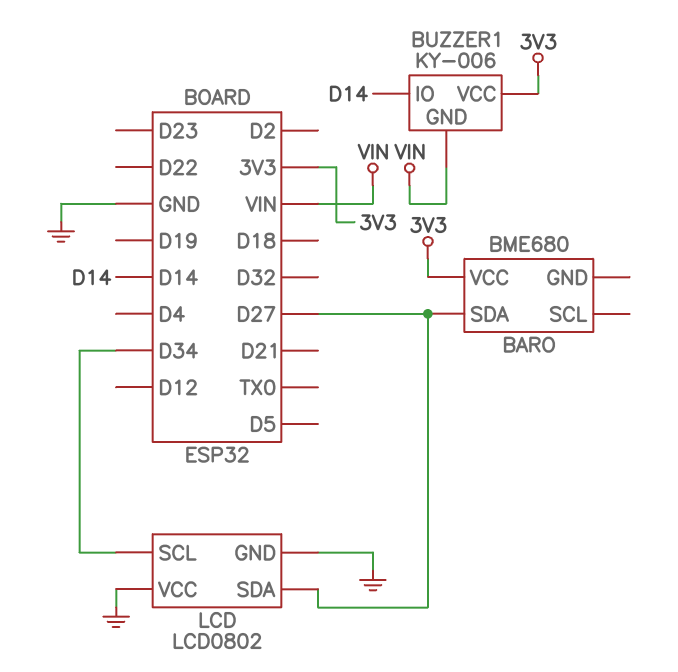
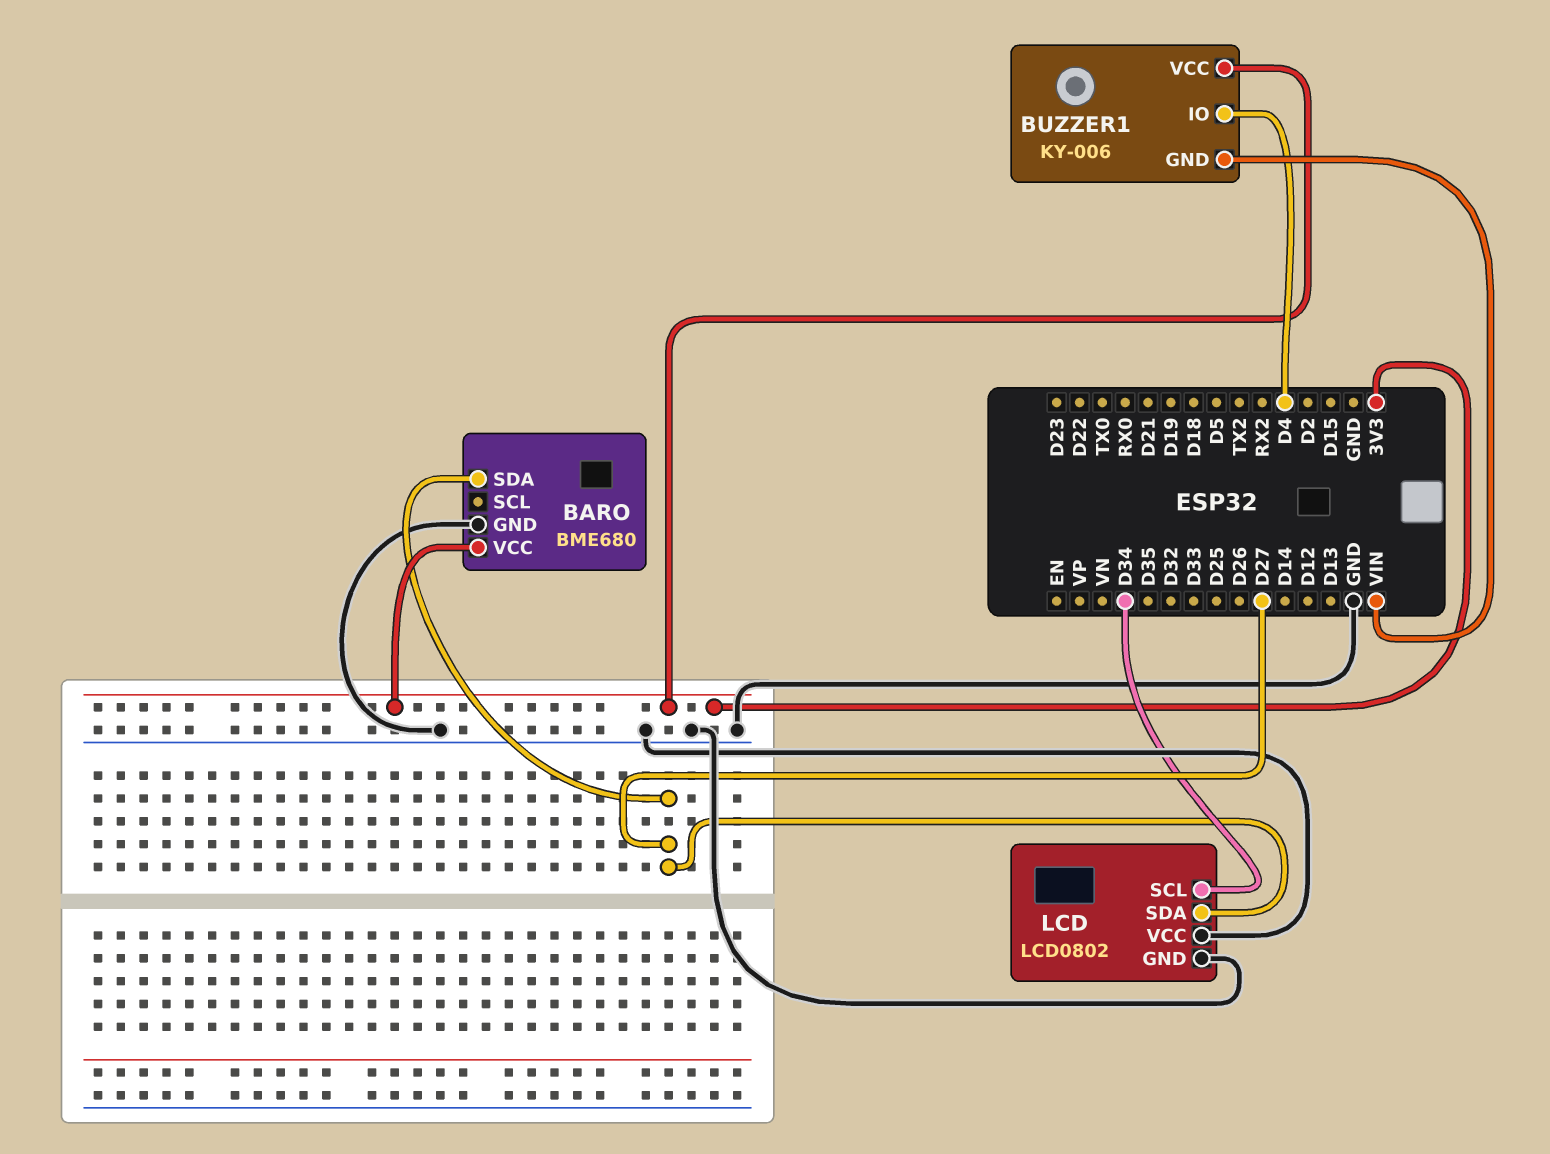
BARO pin GND: none -> GND
BUZZER1 pin IO: D14 -> D4

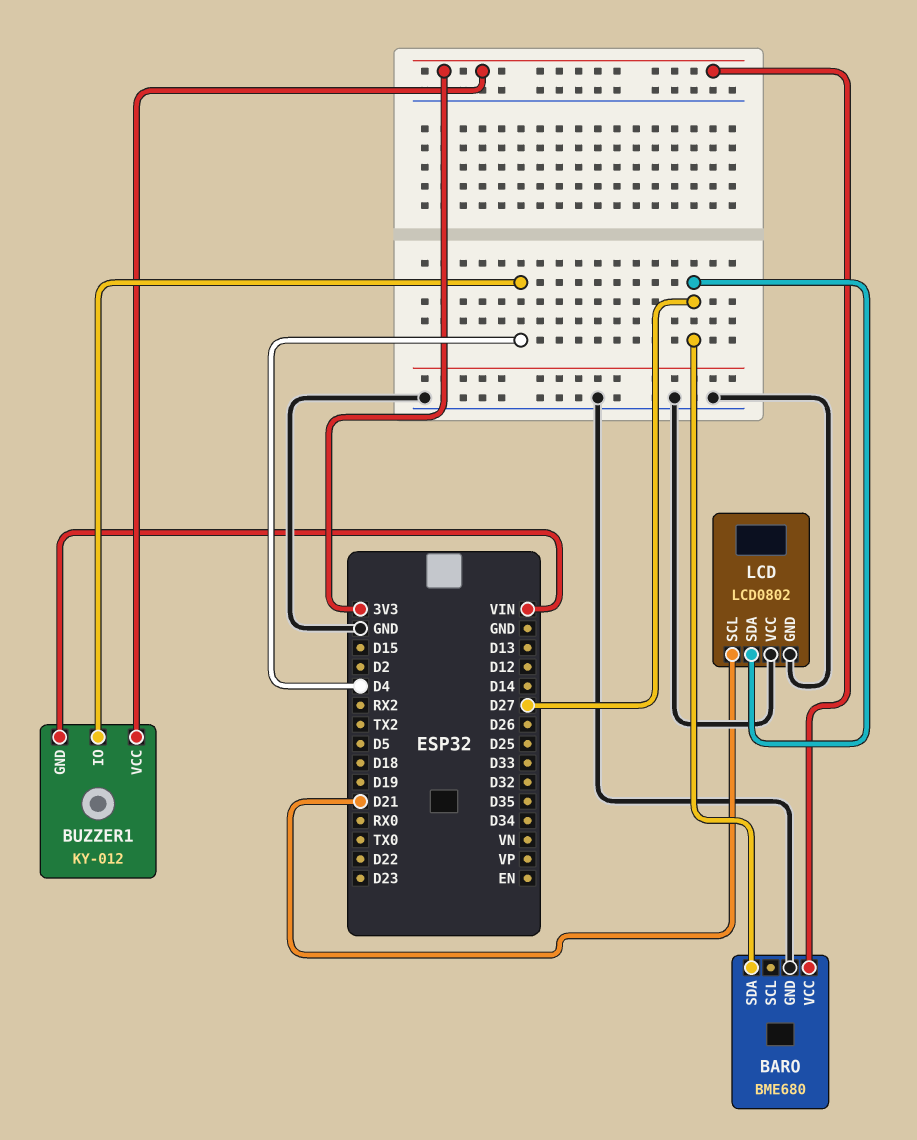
BUZZER1: KY-006 -> KY-012
LCD pin SCL: D34 -> D21

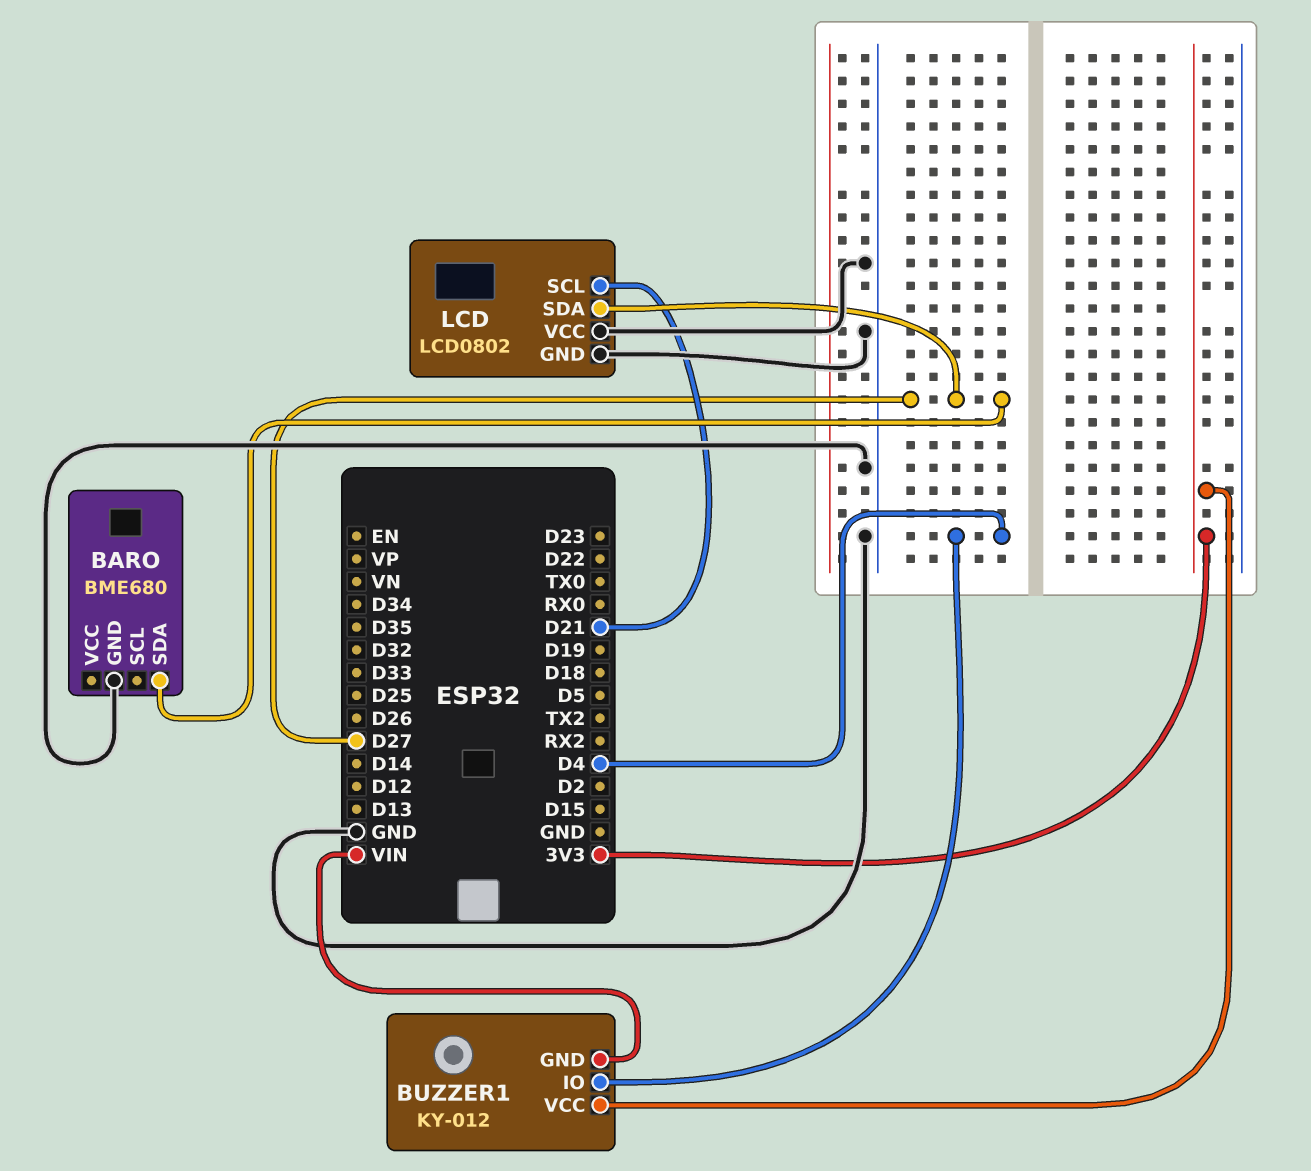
BARO pin VCC: 3V3 -> none

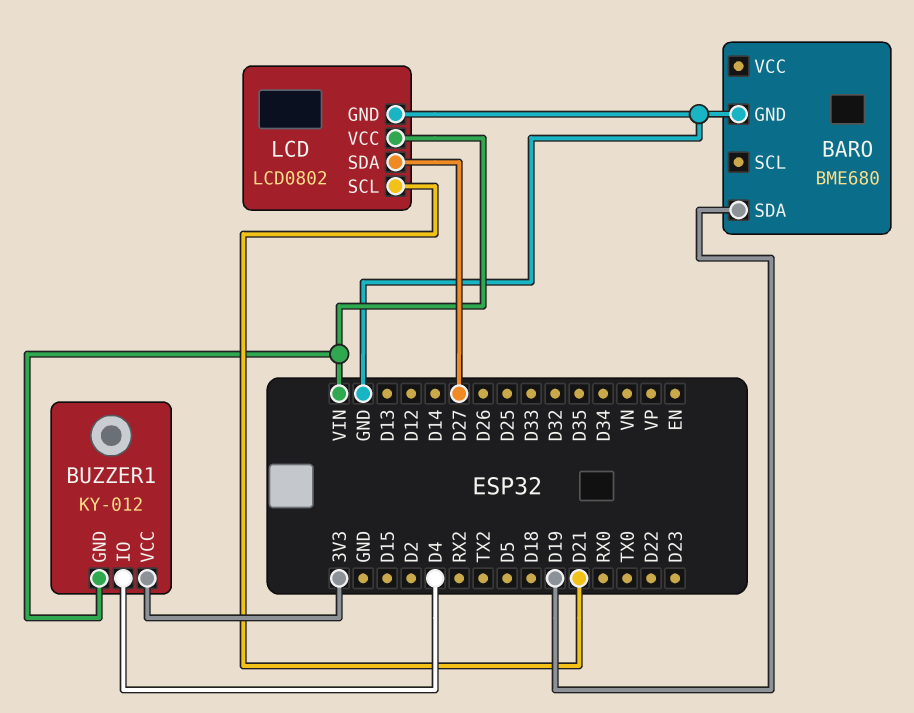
BARO pin SDA: D27 -> D19
LCD pin VCC: GND -> VIN

